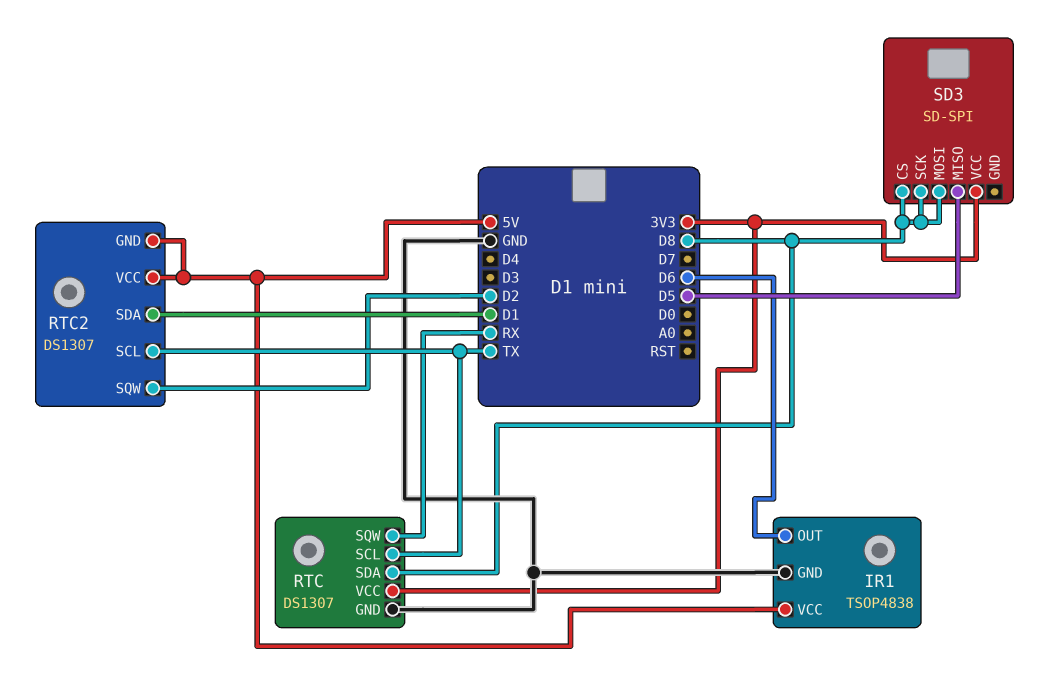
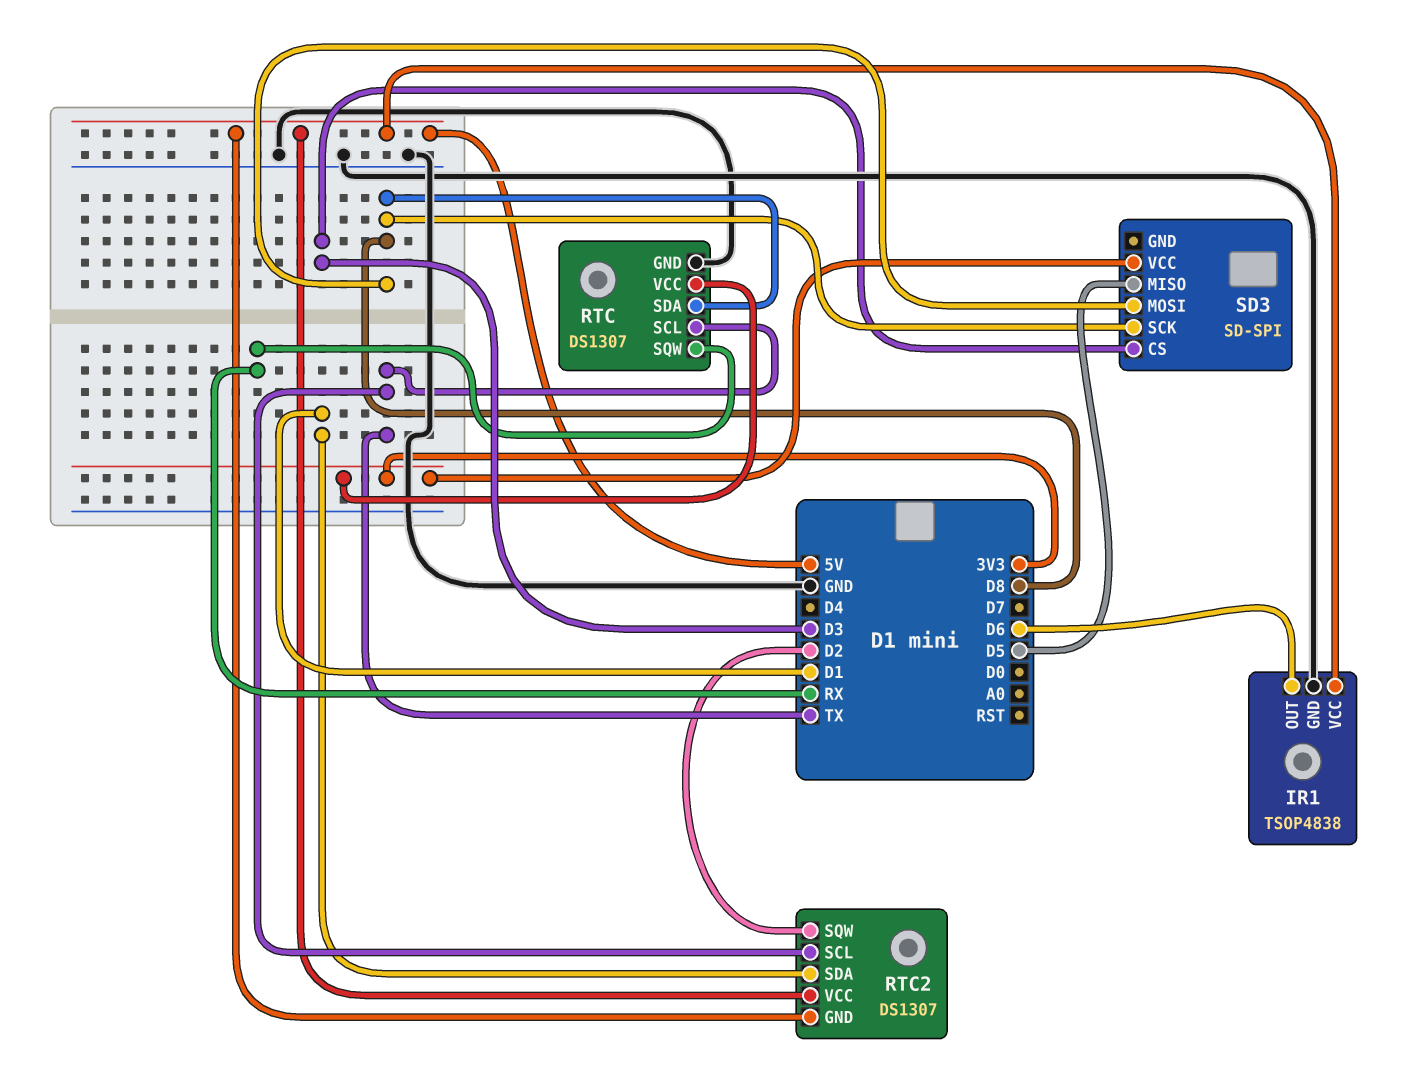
SD3 pin CS: D8 -> D3

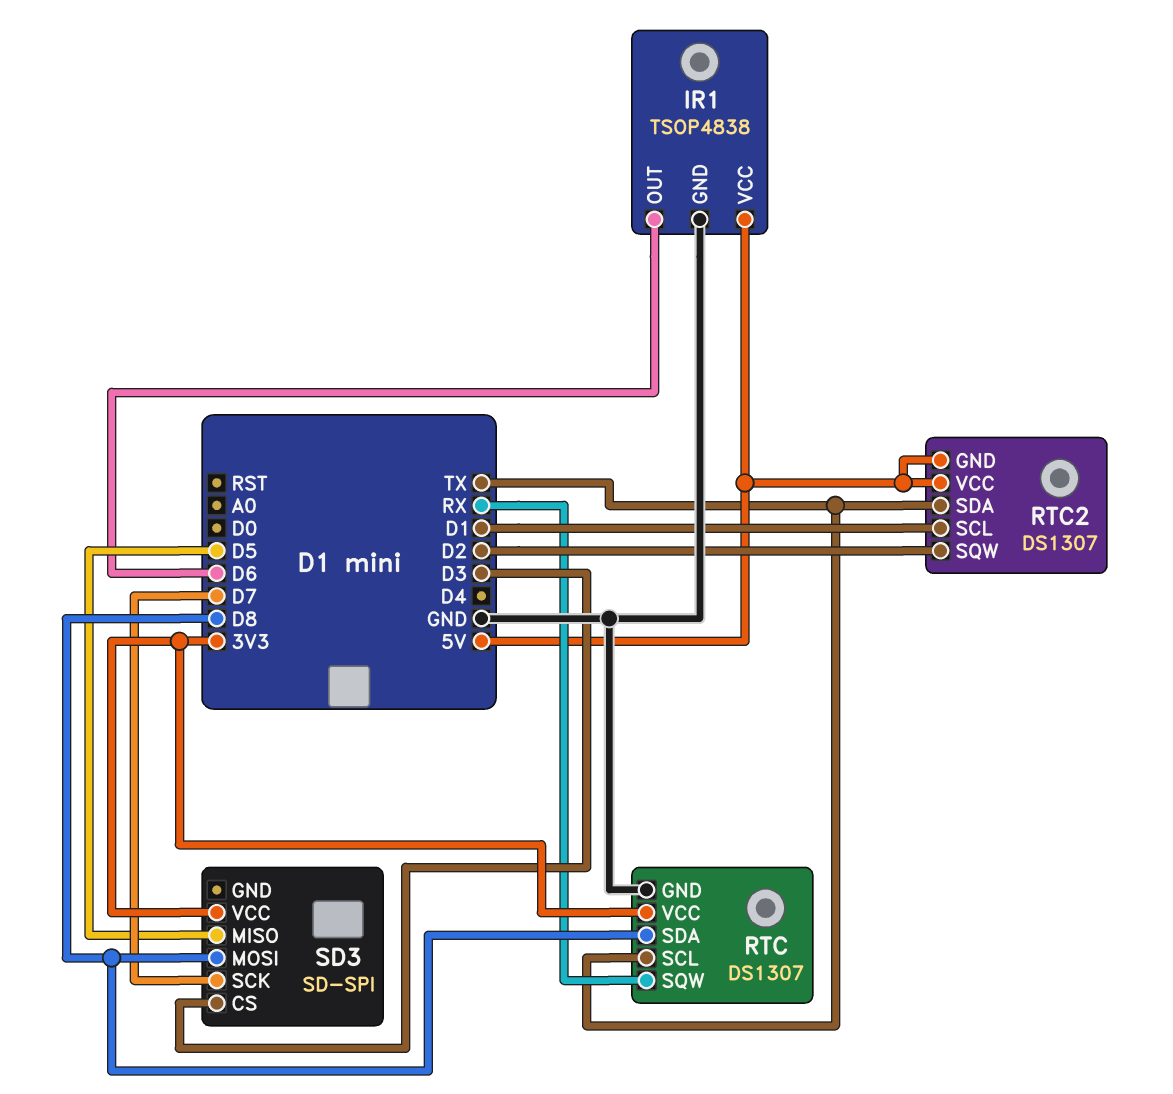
RTC2 pin SCL: TX -> D1
RTC2 pin SDA: D1 -> TX
SD3 pin SCK: D8 -> D7

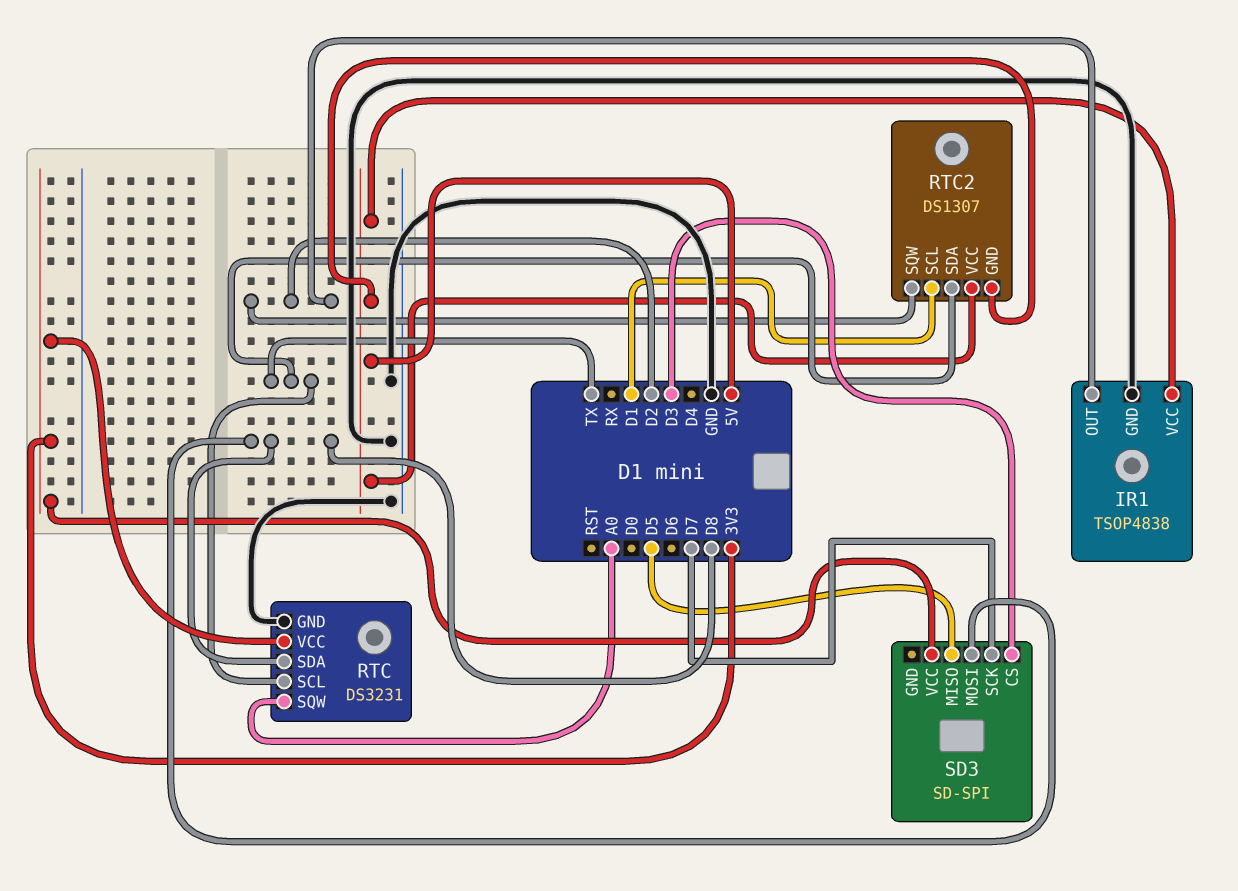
IR1 pin OUT: D6 -> D2
RTC: DS1307 -> DS3231
RTC pin SQW: RX -> A0

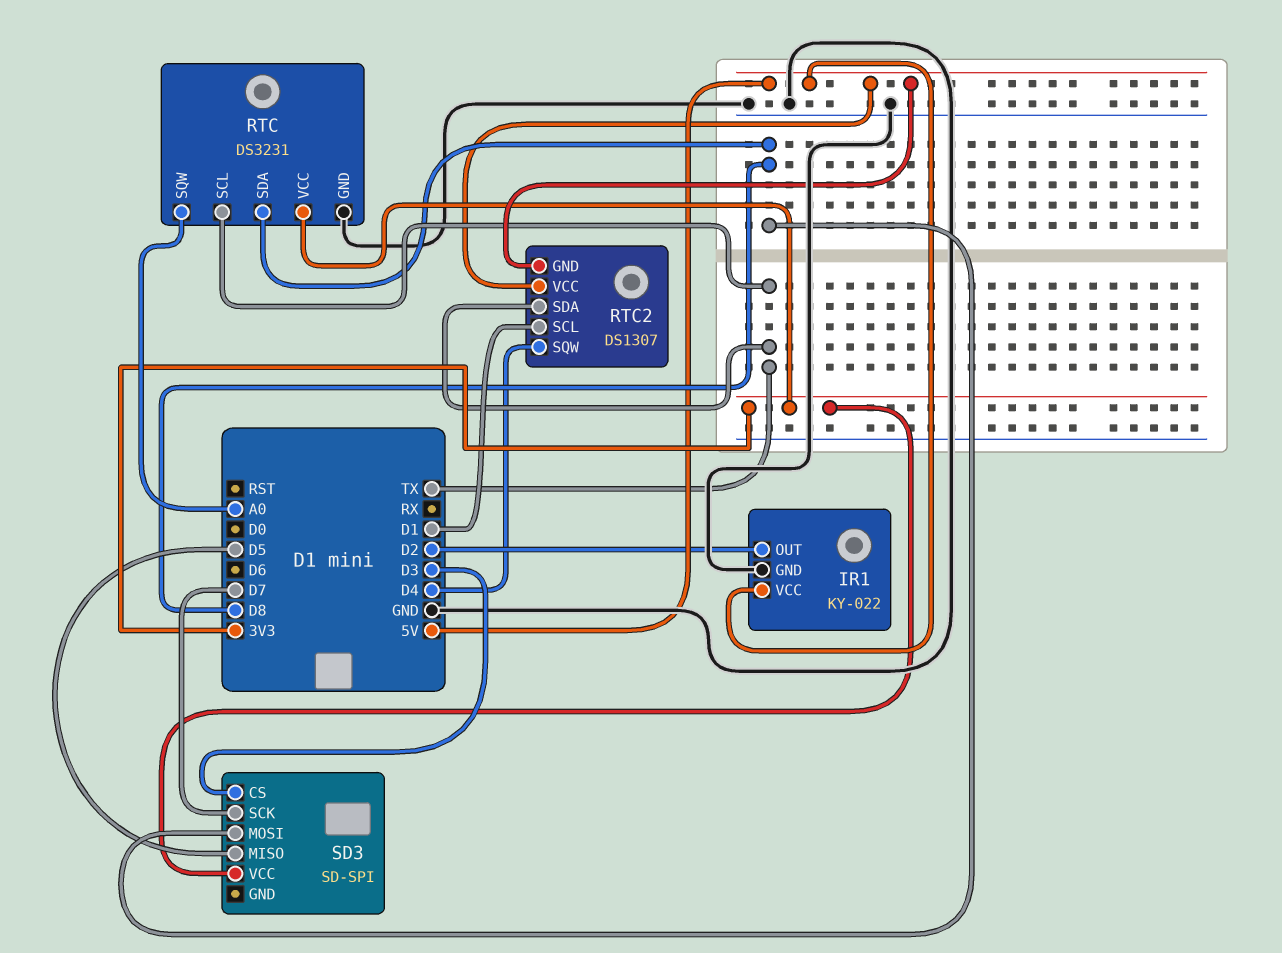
IR1: TSOP4838 -> KY-022
RTC2 pin SQW: D2 -> D4

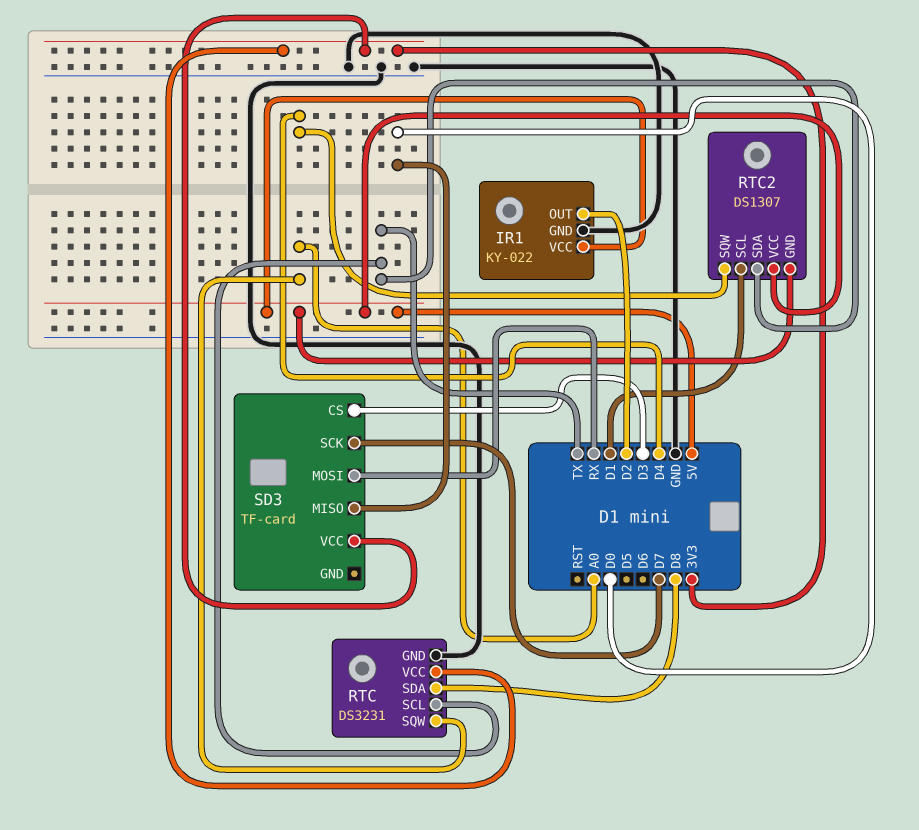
SD3: SD-SPI -> TF-card
SD3 pin MISO: D5 -> D0
SD3 pin MOSI: D8 -> RX

